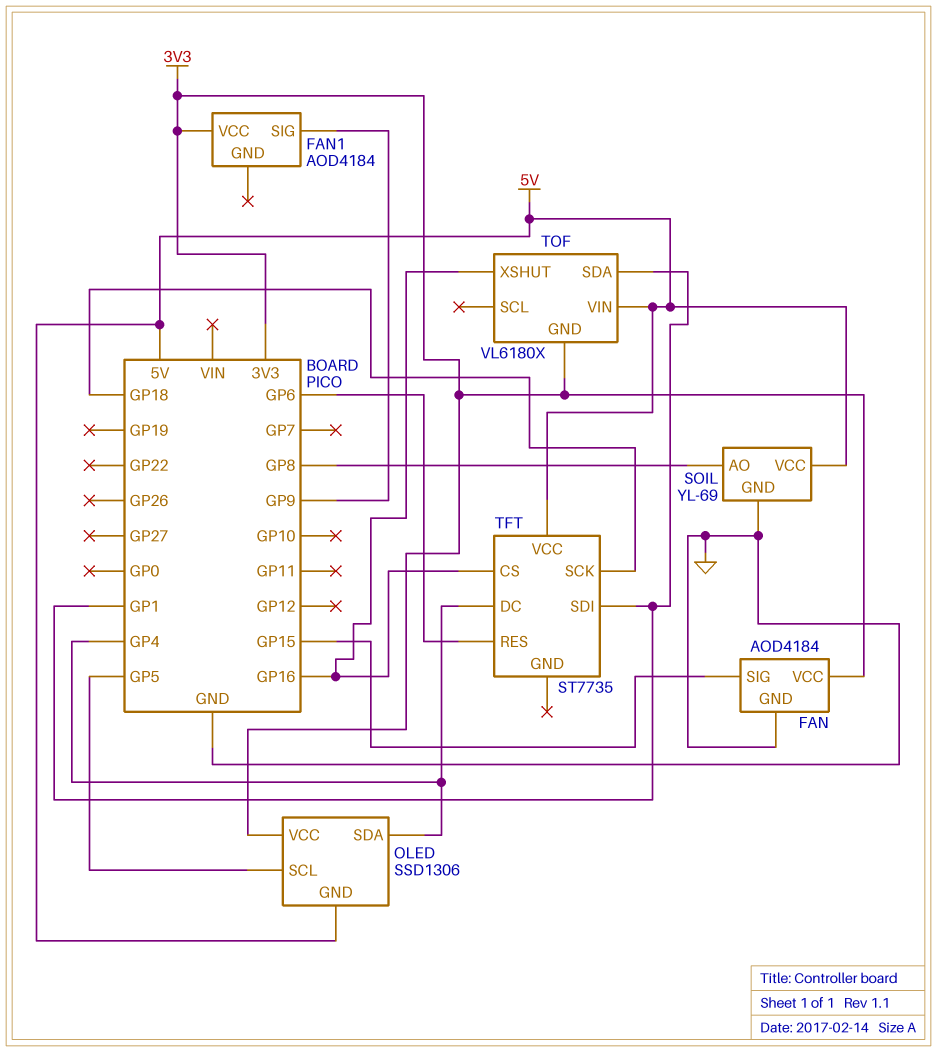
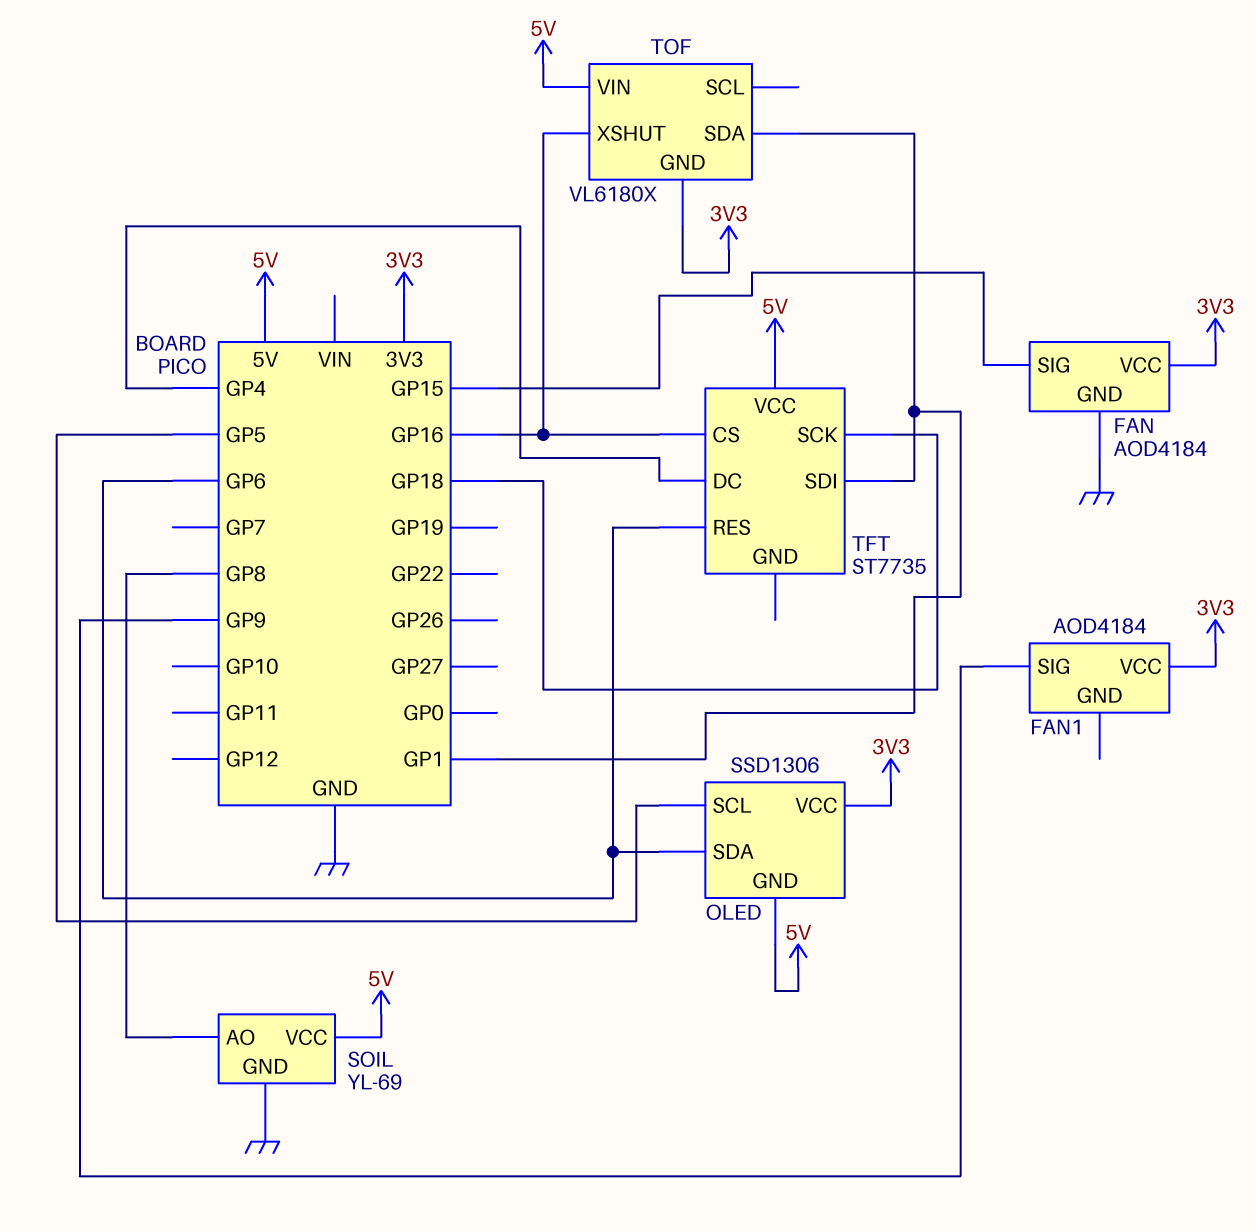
OLED pin SDA: GP4 -> GP6

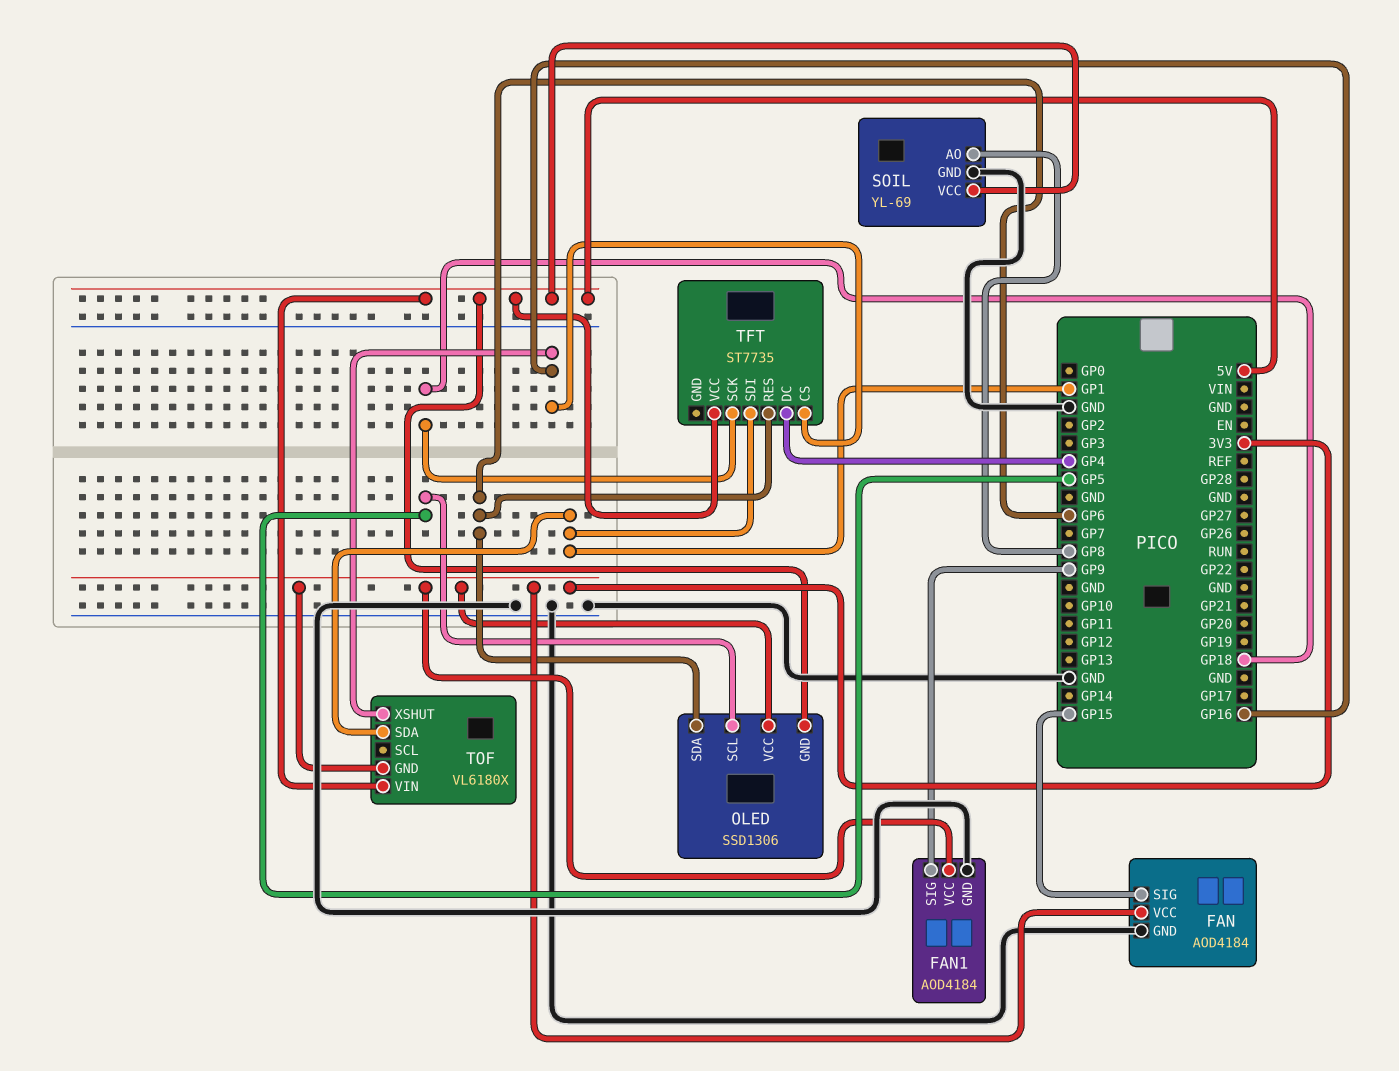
FAN1 pin GND: none -> GND

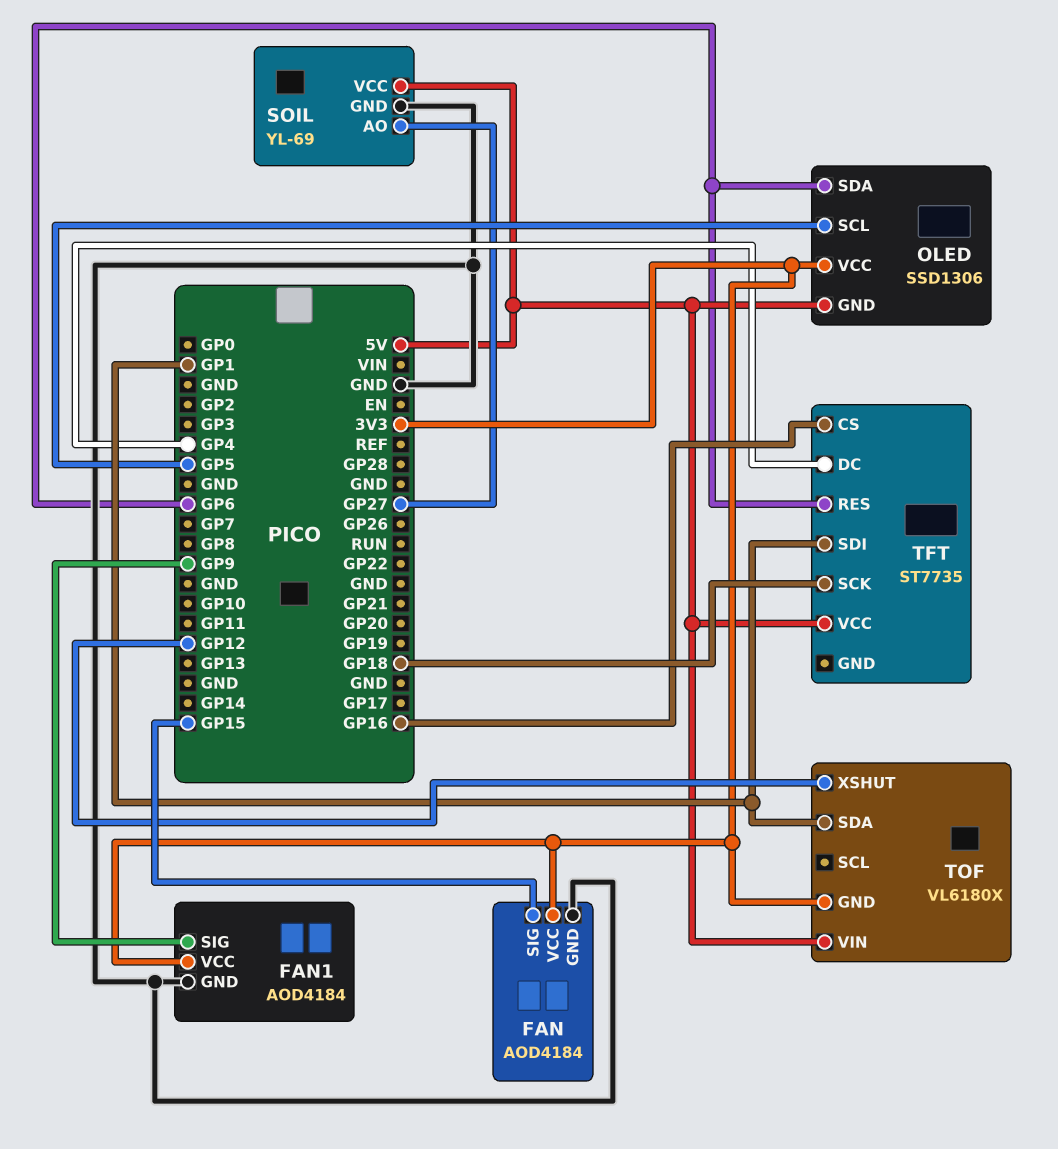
SOIL pin AO: GP8 -> GP27
TOF pin XSHUT: GP16 -> GP12

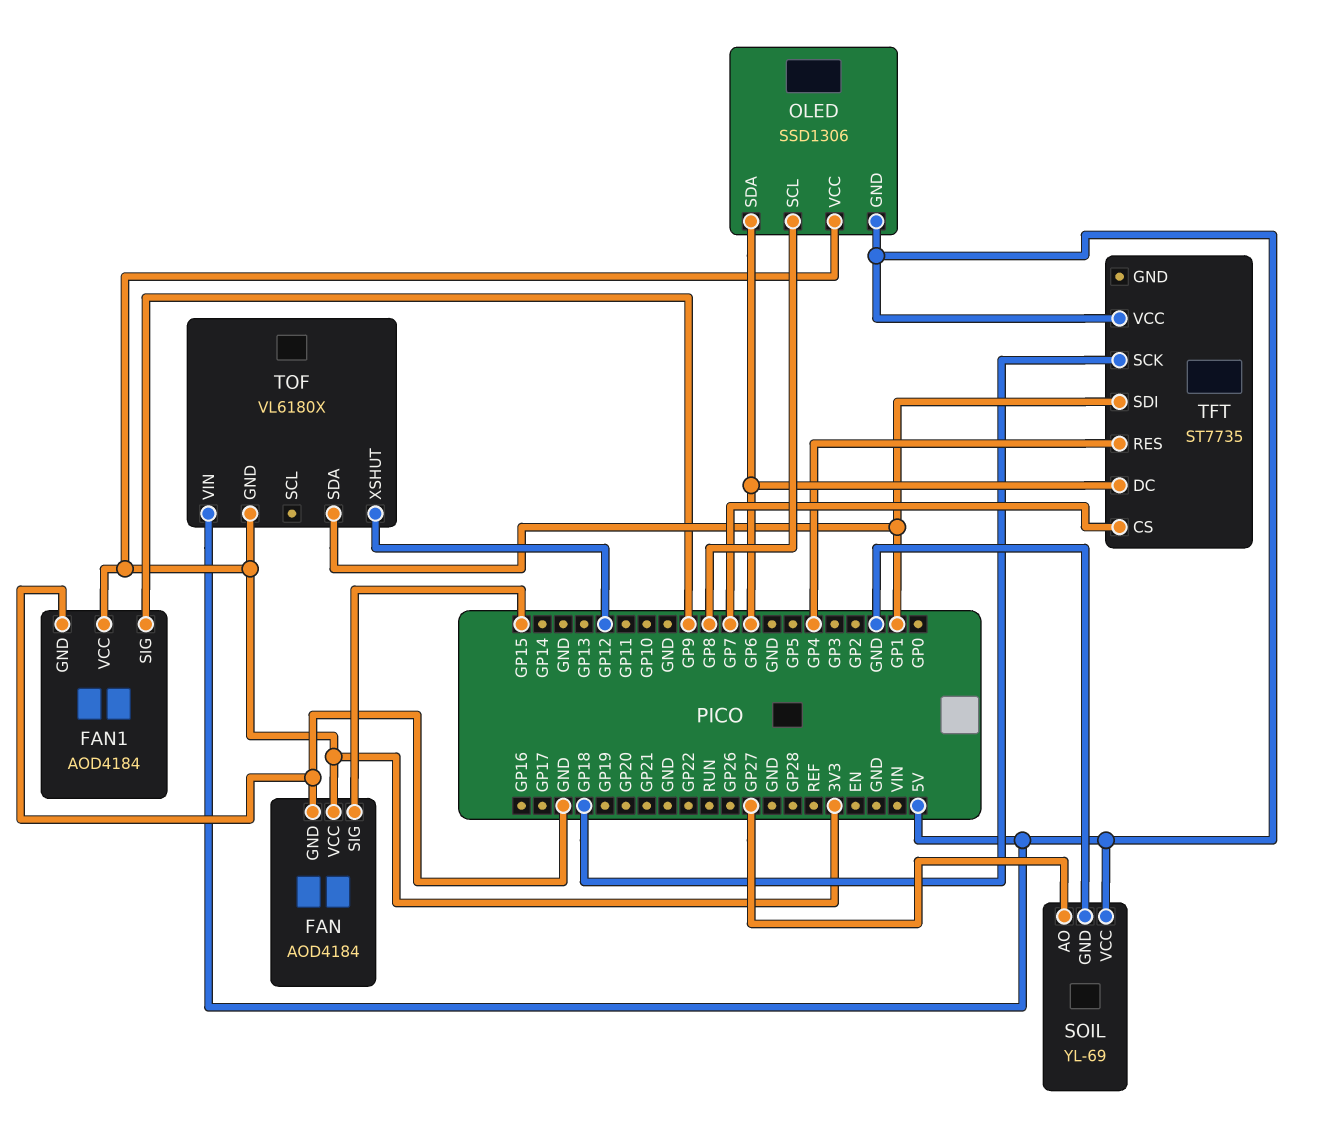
OLED pin SCL: GP5 -> GP8
TFT pin CS: GP16 -> GP7
TFT pin DC: GP4 -> GP6
TFT pin RES: GP6 -> GP4

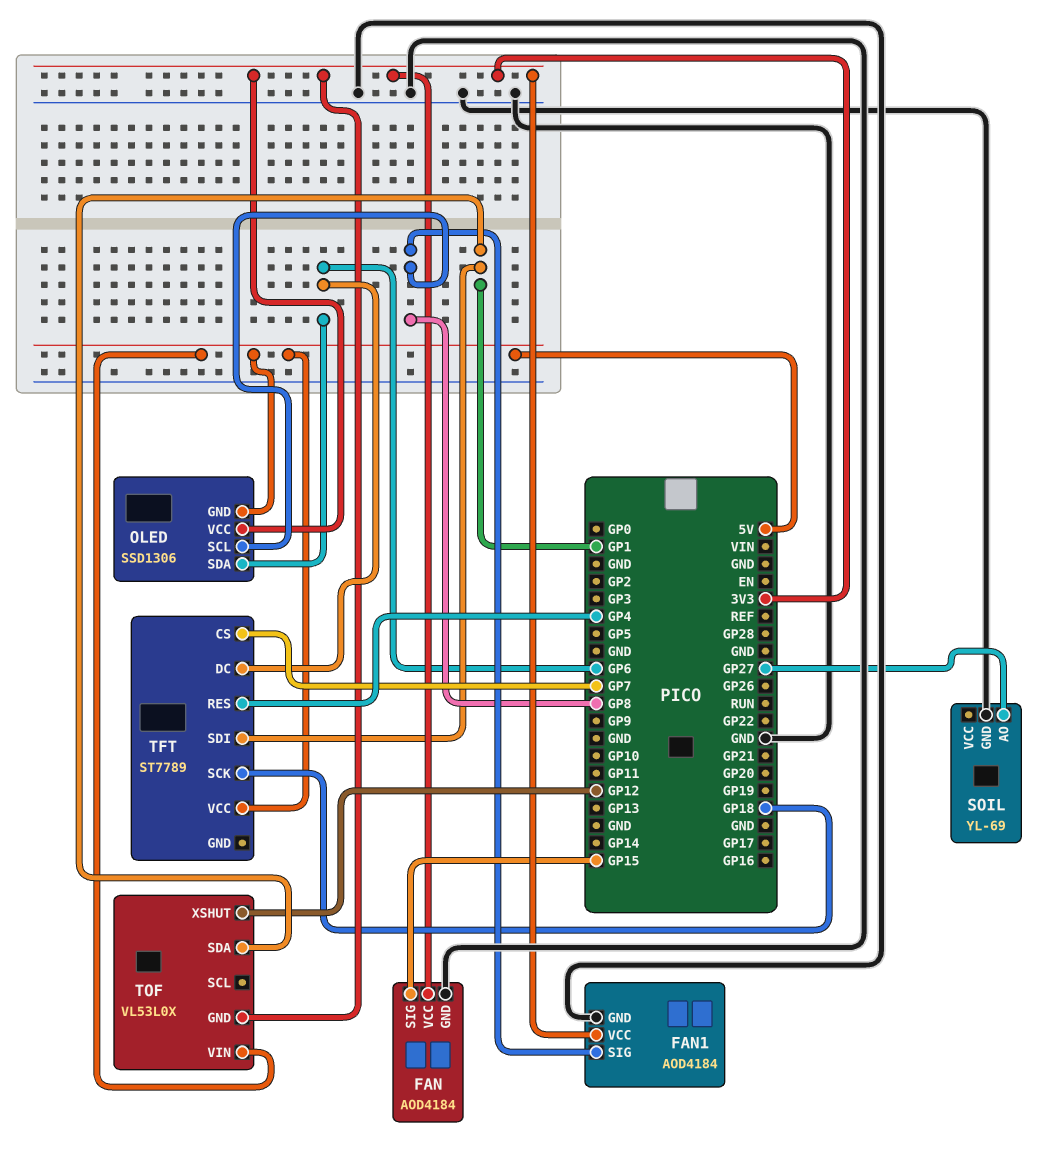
FAN1 pin SIG: GP9 -> GP8
SOIL pin VCC: 5V -> none
TFT: ST7735 -> ST7789
TOF: VL6180X -> VL53L0X

